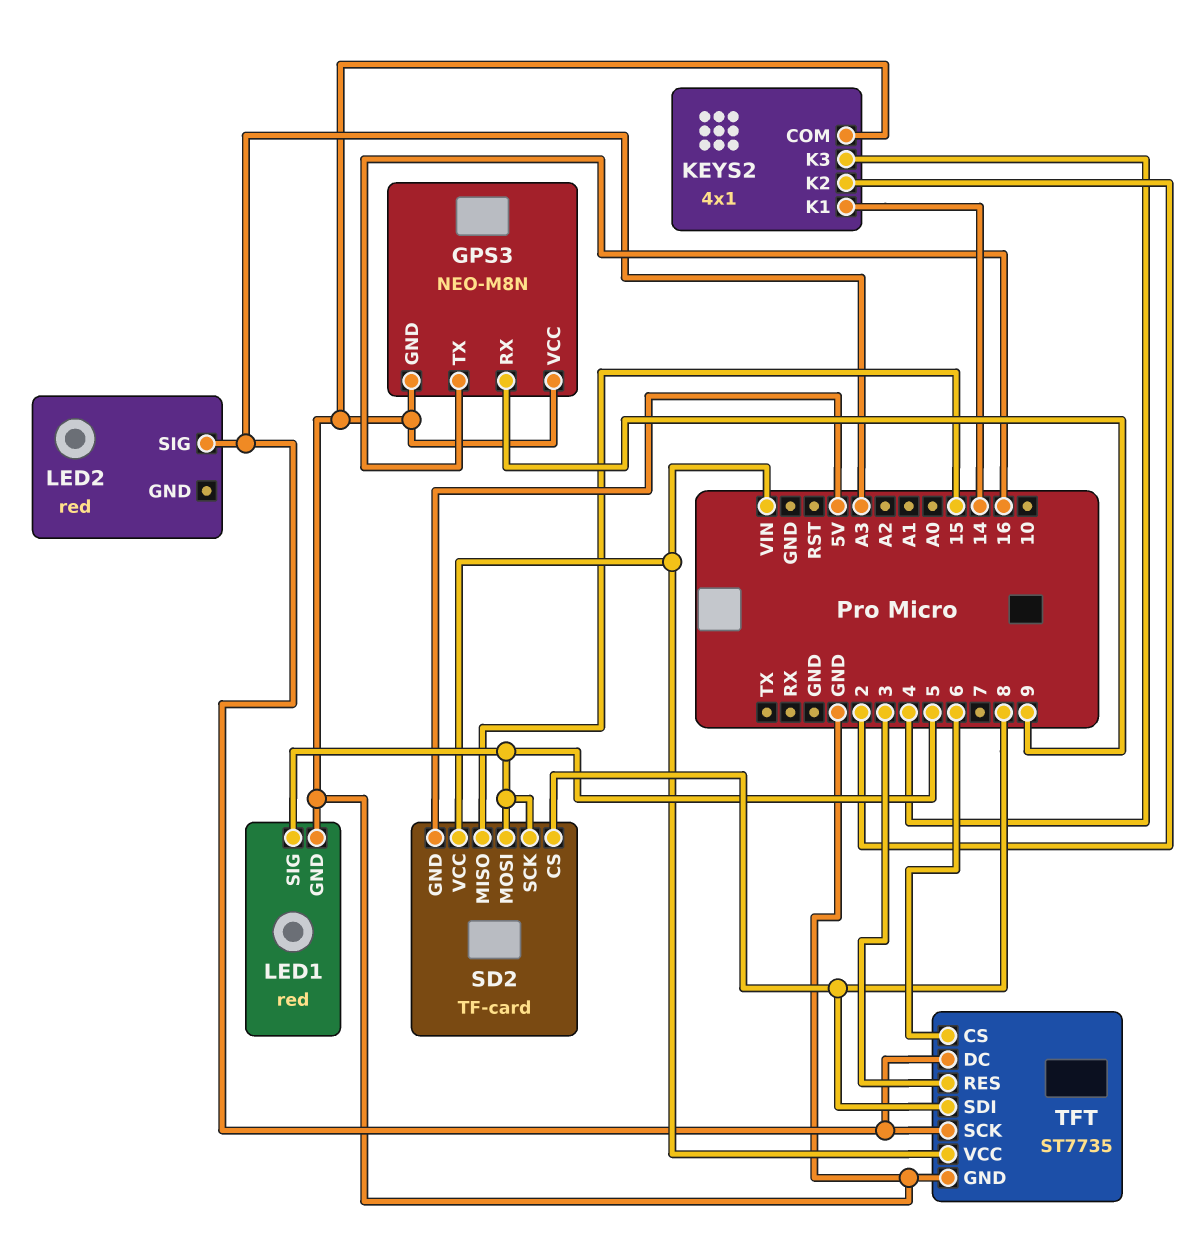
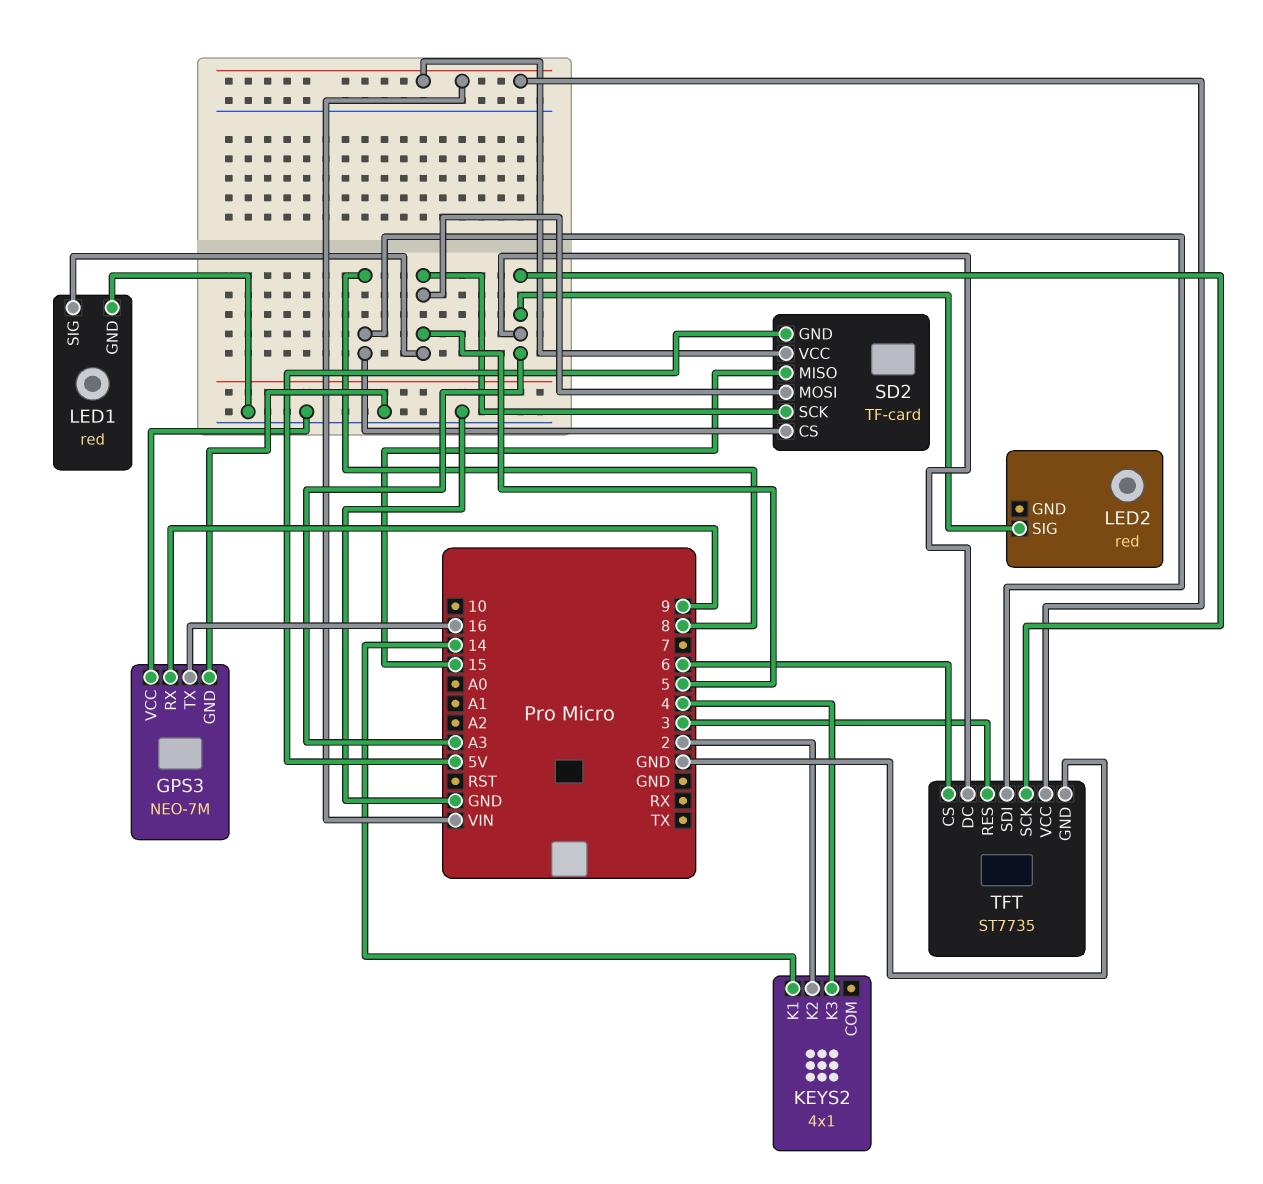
GPS3: NEO-M8N -> NEO-7M
KEYS2 pin COM: GND -> none

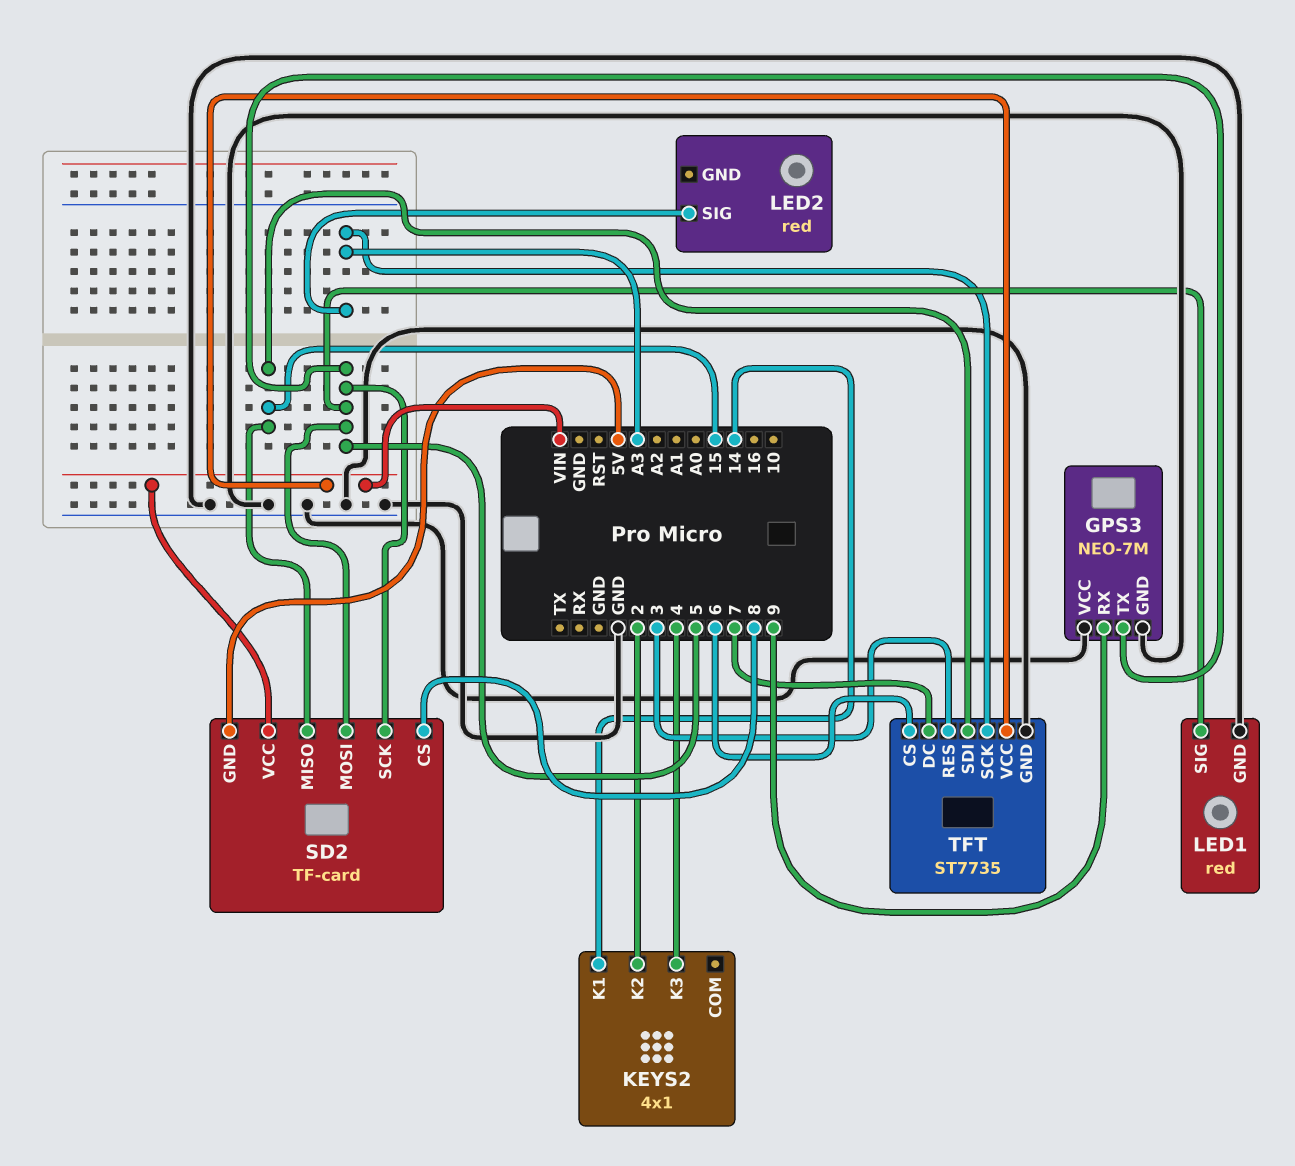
GPS3 pin TX: 16 -> 5
TFT pin DC: A3 -> 7
TFT pin SDI: 8 -> 15

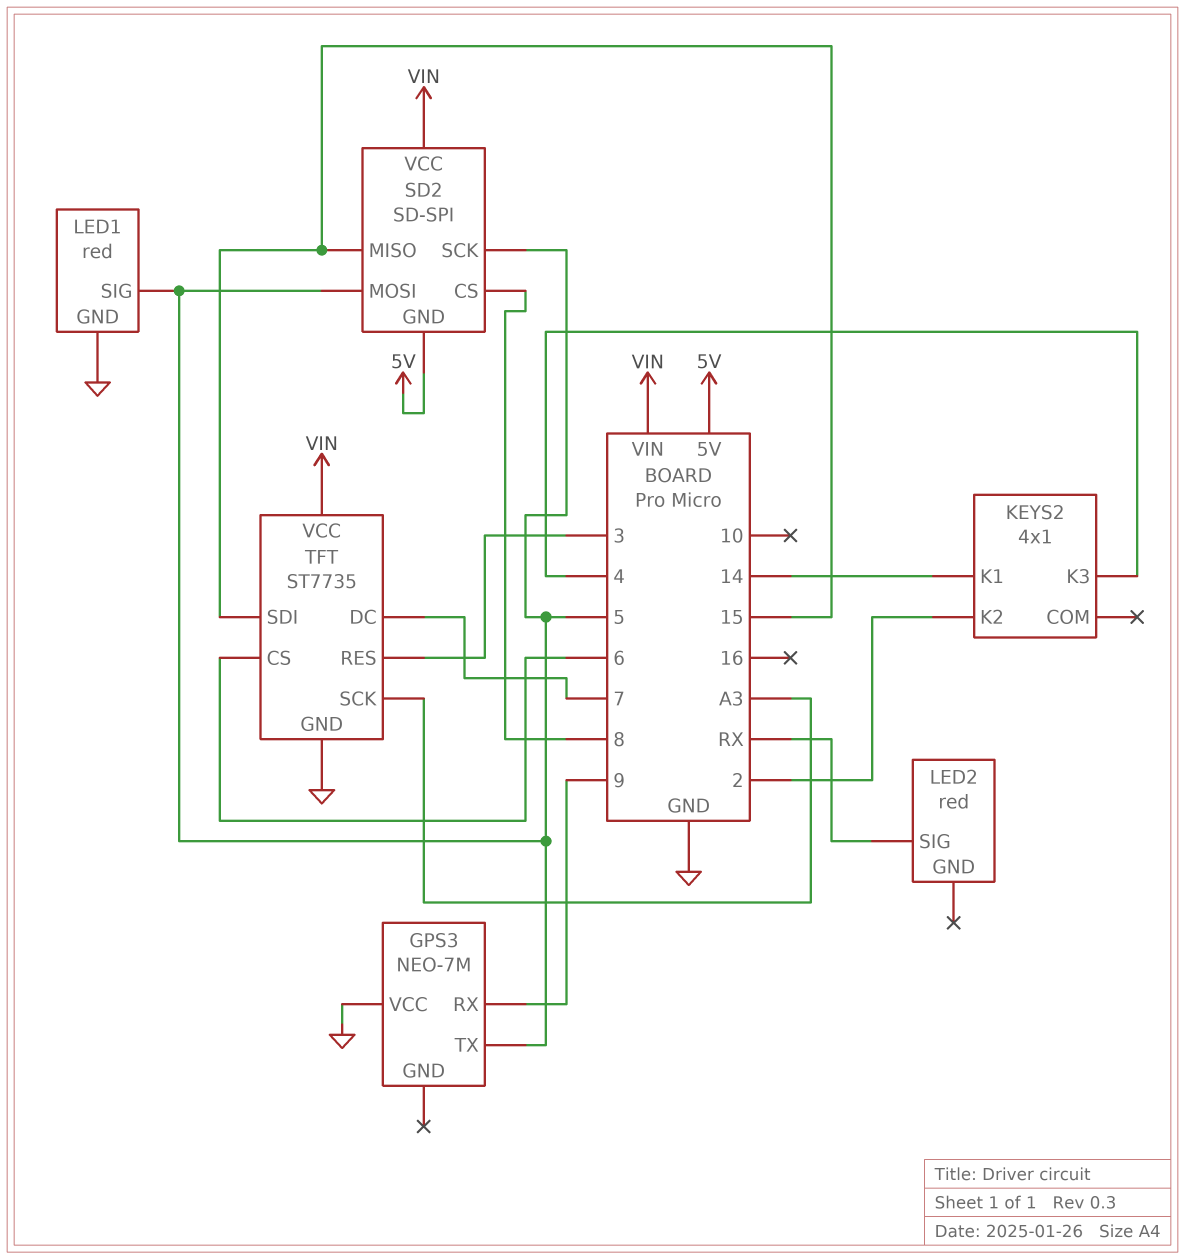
GPS3 pin GND: GND -> none
LED2 pin SIG: A3 -> RX
SD2: TF-card -> SD-SPI

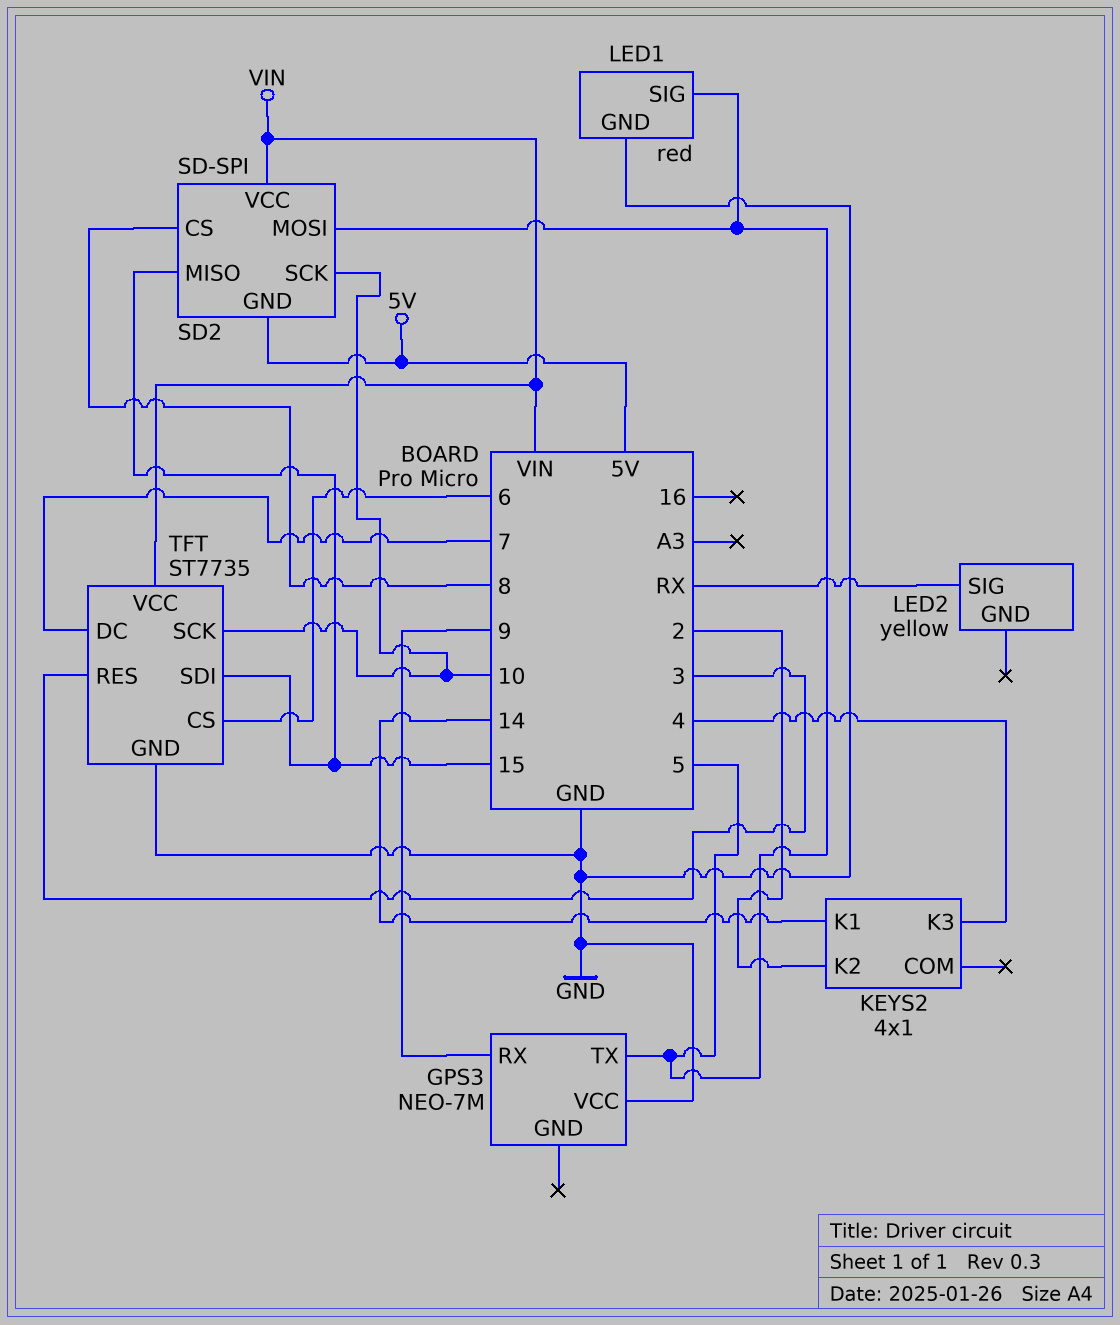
LED2: red -> yellow
SD2 pin SCK: 5 -> 10
TFT pin SCK: A3 -> 10

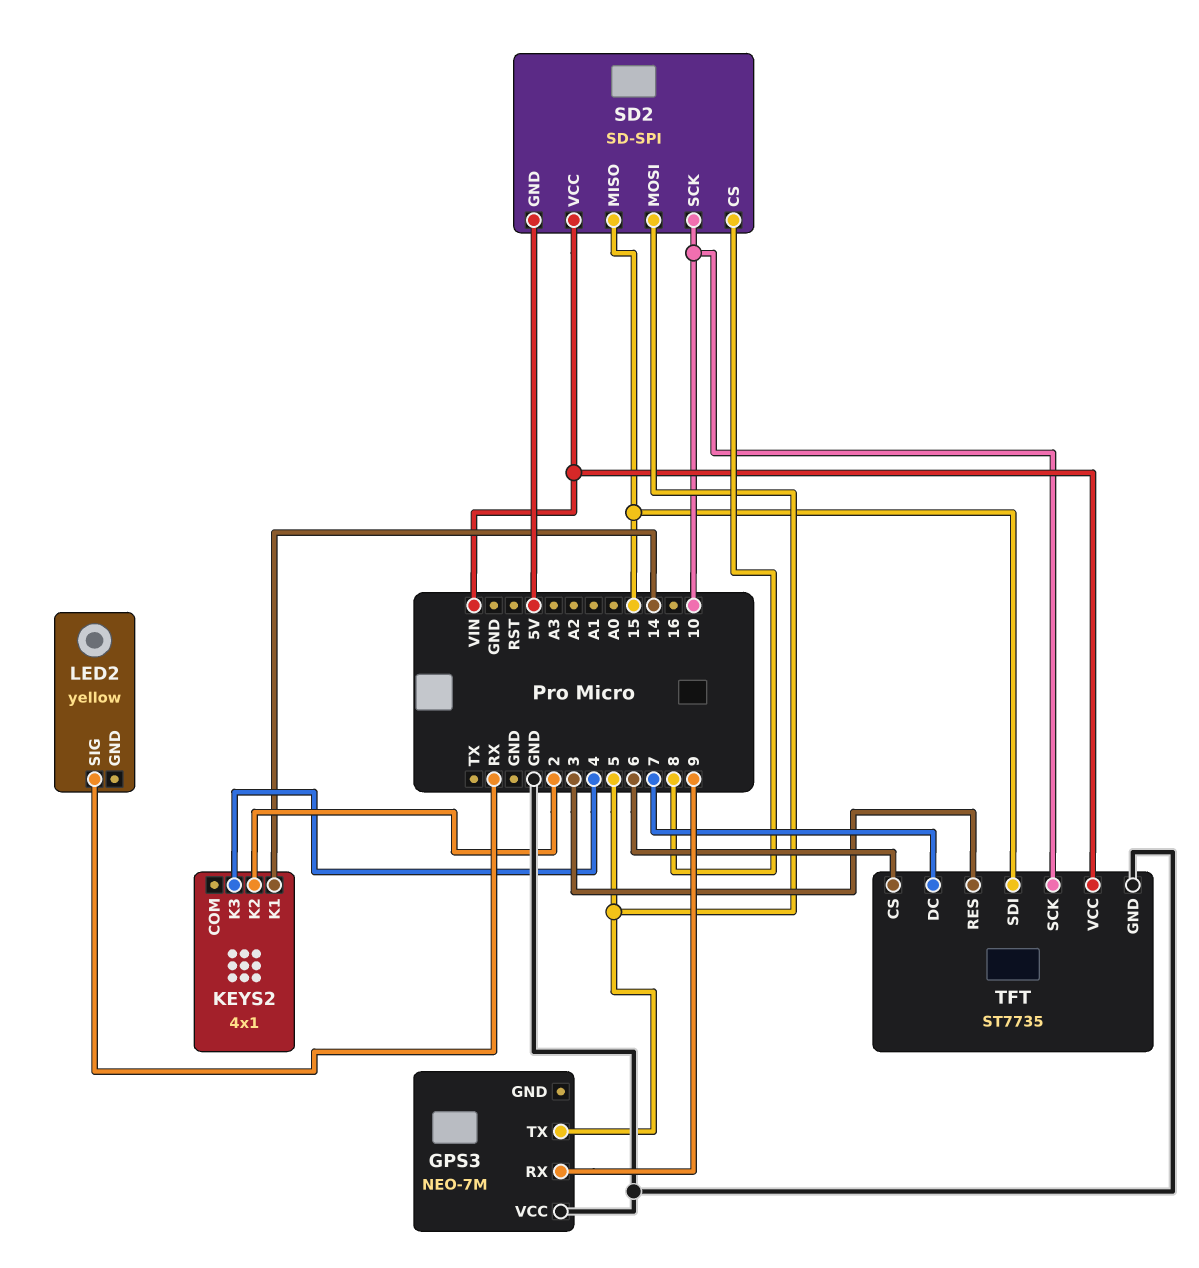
LED1: red -> none
LED1 pin GND: GND -> none
LED1 pin SIG: 5 -> none

